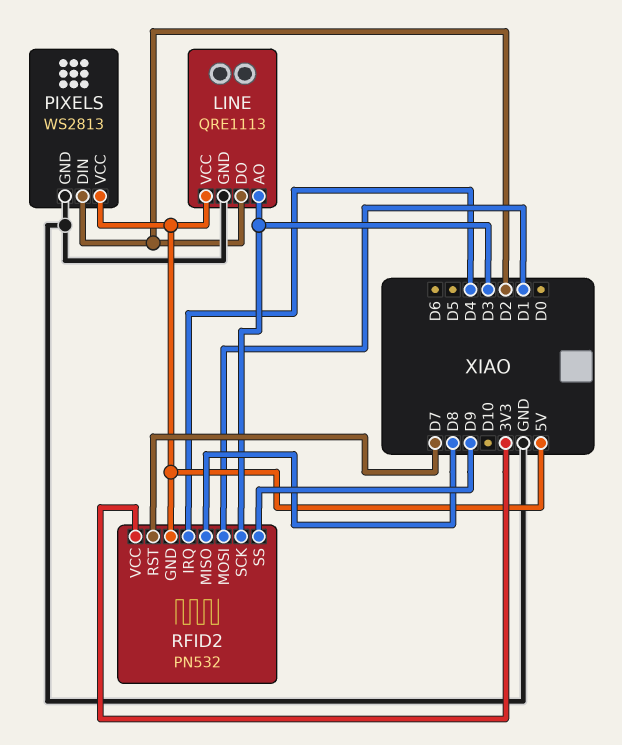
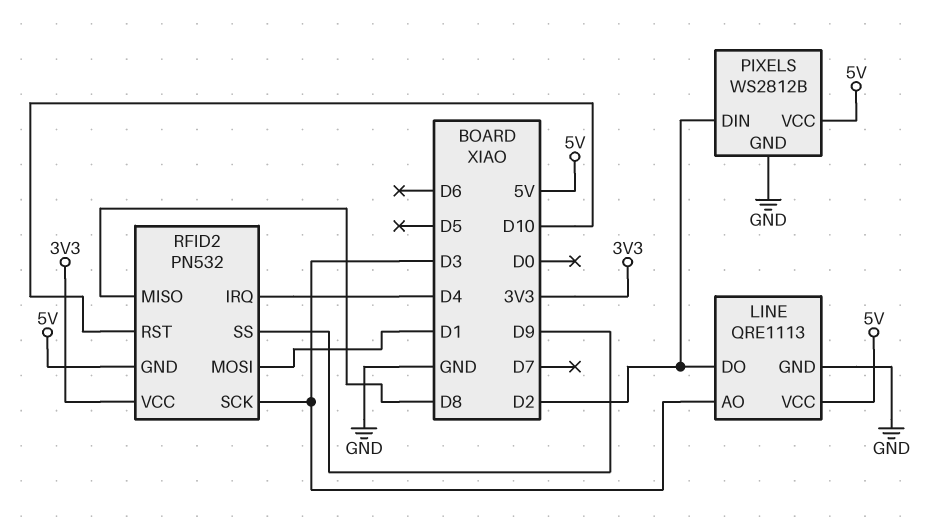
PIXELS: WS2813 -> WS2812B
RFID2 pin RST: D7 -> D10

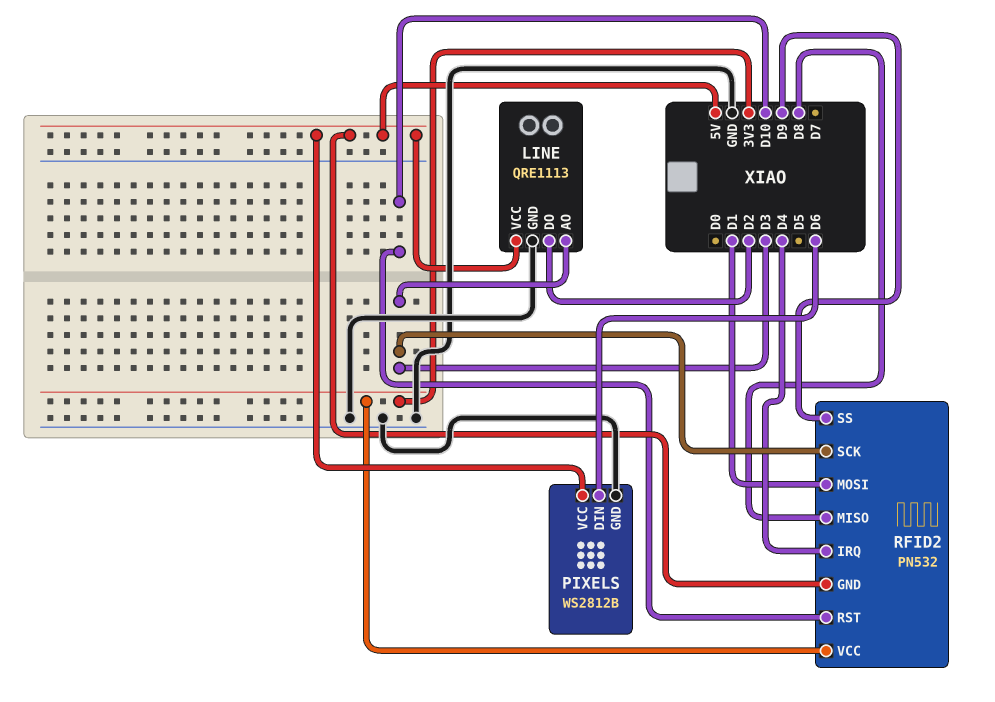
PIXELS pin DIN: D2 -> D6

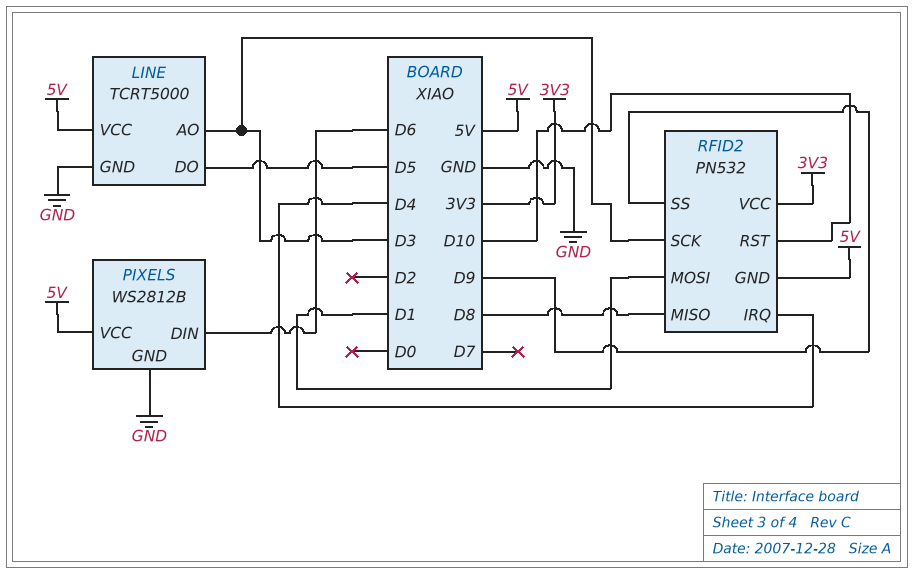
LINE: QRE1113 -> TCRT5000
LINE pin DO: D2 -> D5

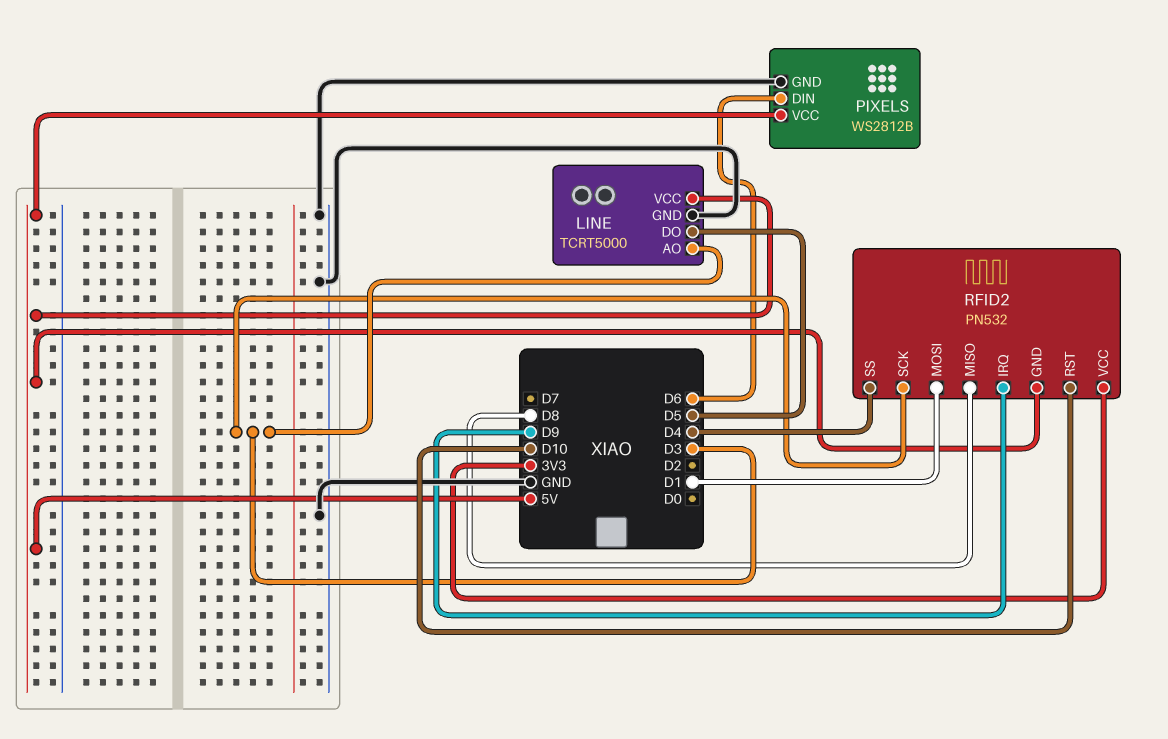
RFID2 pin IRQ: D4 -> D9
RFID2 pin SS: D9 -> D4

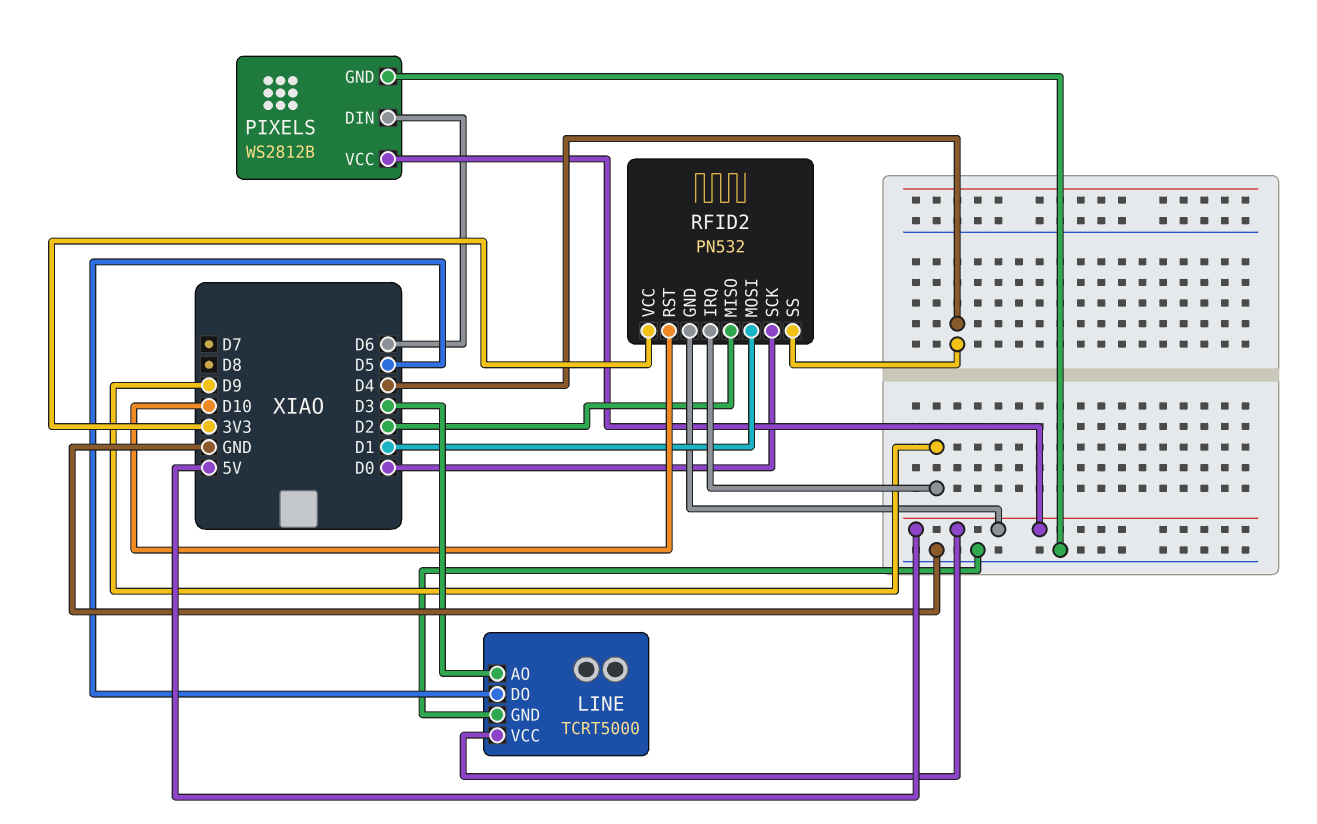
RFID2 pin MISO: D8 -> D2
RFID2 pin SCK: D3 -> D0

